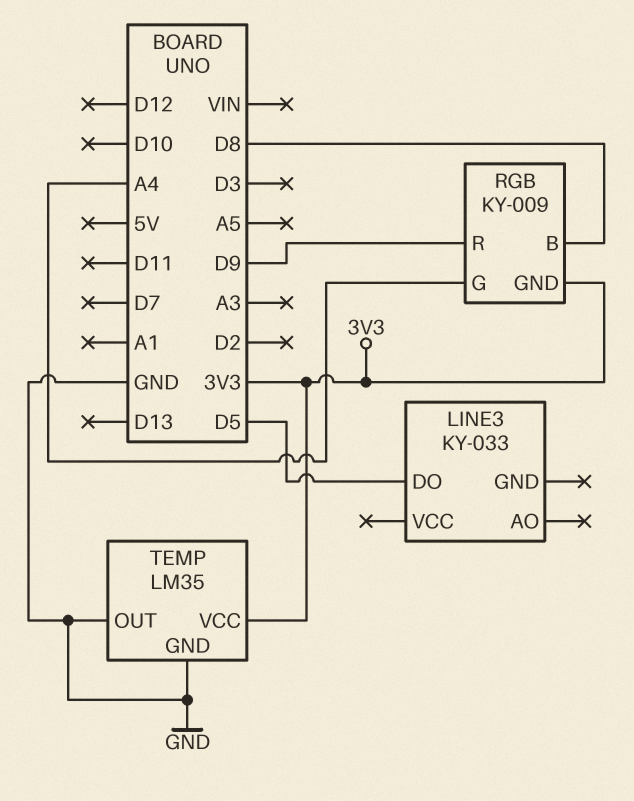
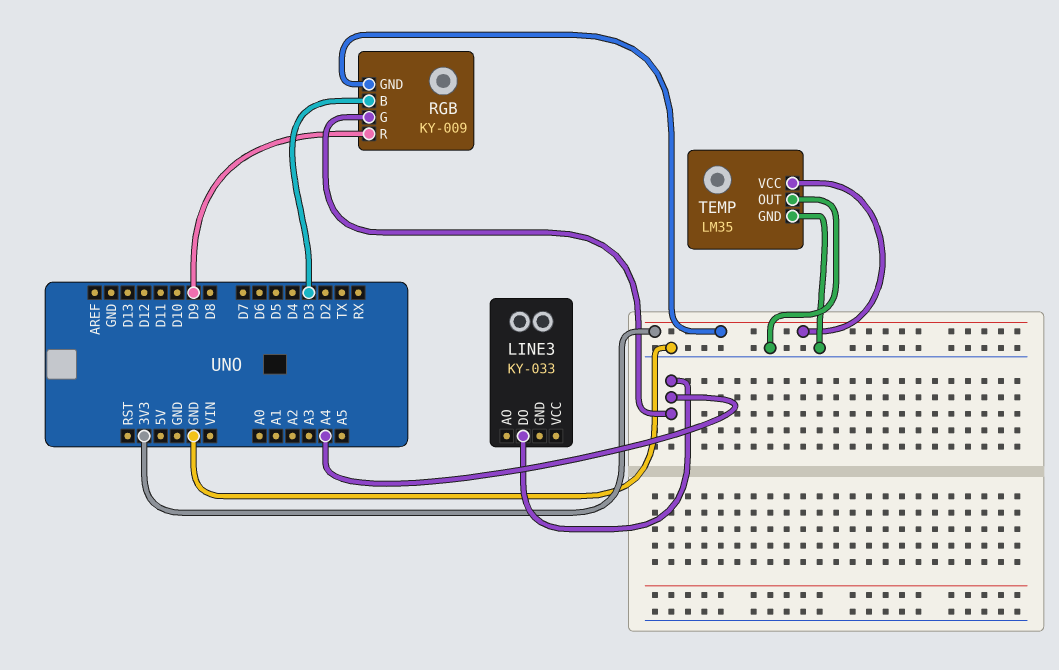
LINE3 pin DO: D5 -> A4
RGB pin B: D8 -> D3

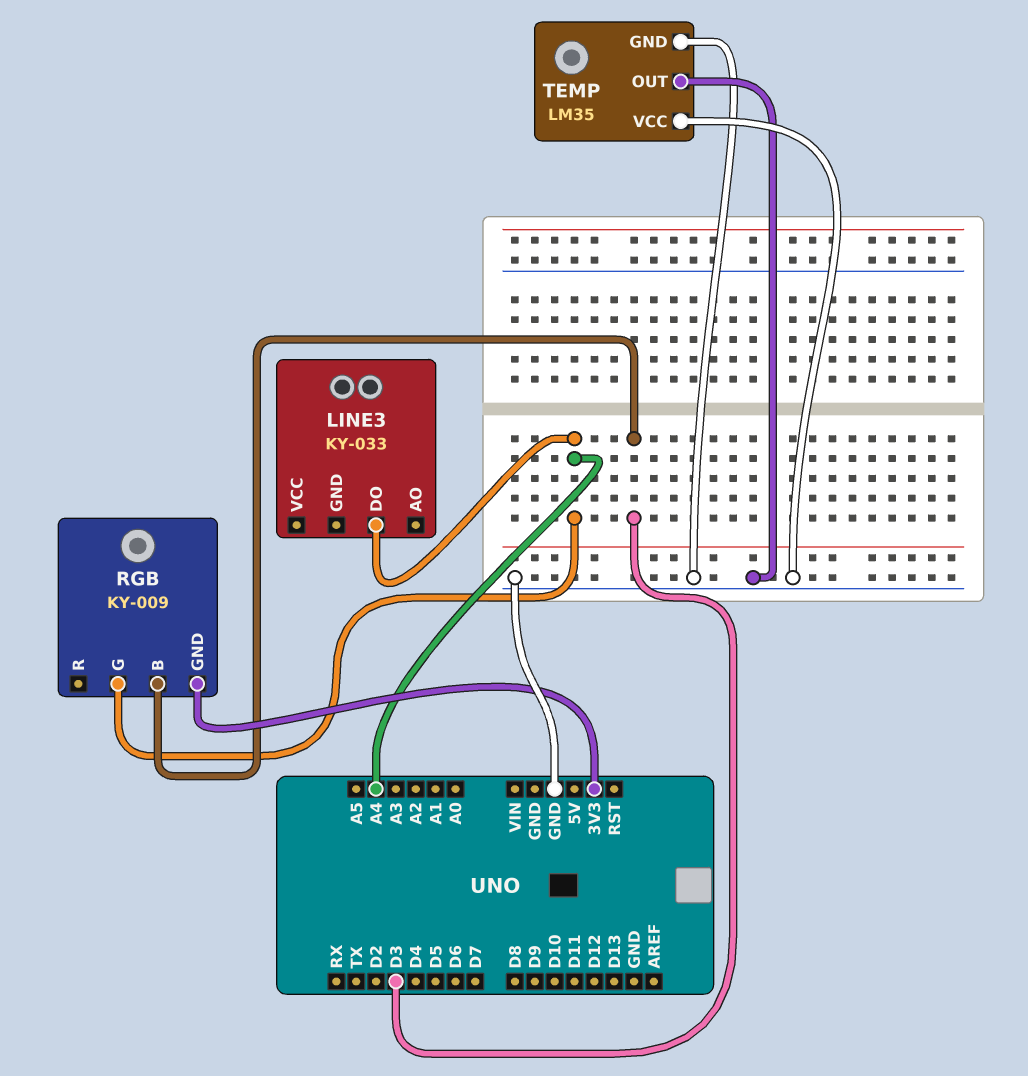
RGB pin R: D9 -> none
TEMP pin VCC: 3V3 -> GND

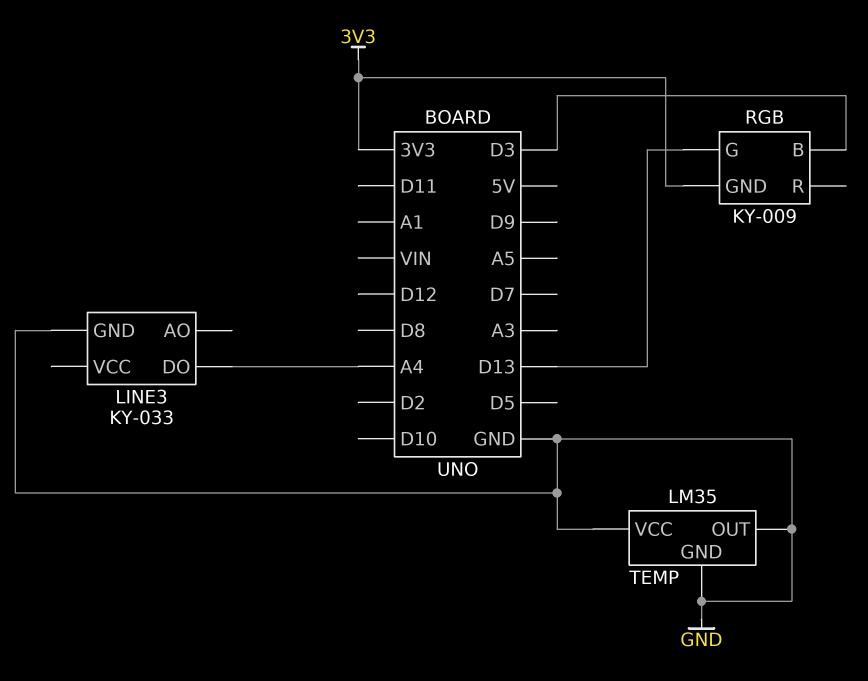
LINE3 pin GND: none -> GND
RGB pin G: A4 -> D13

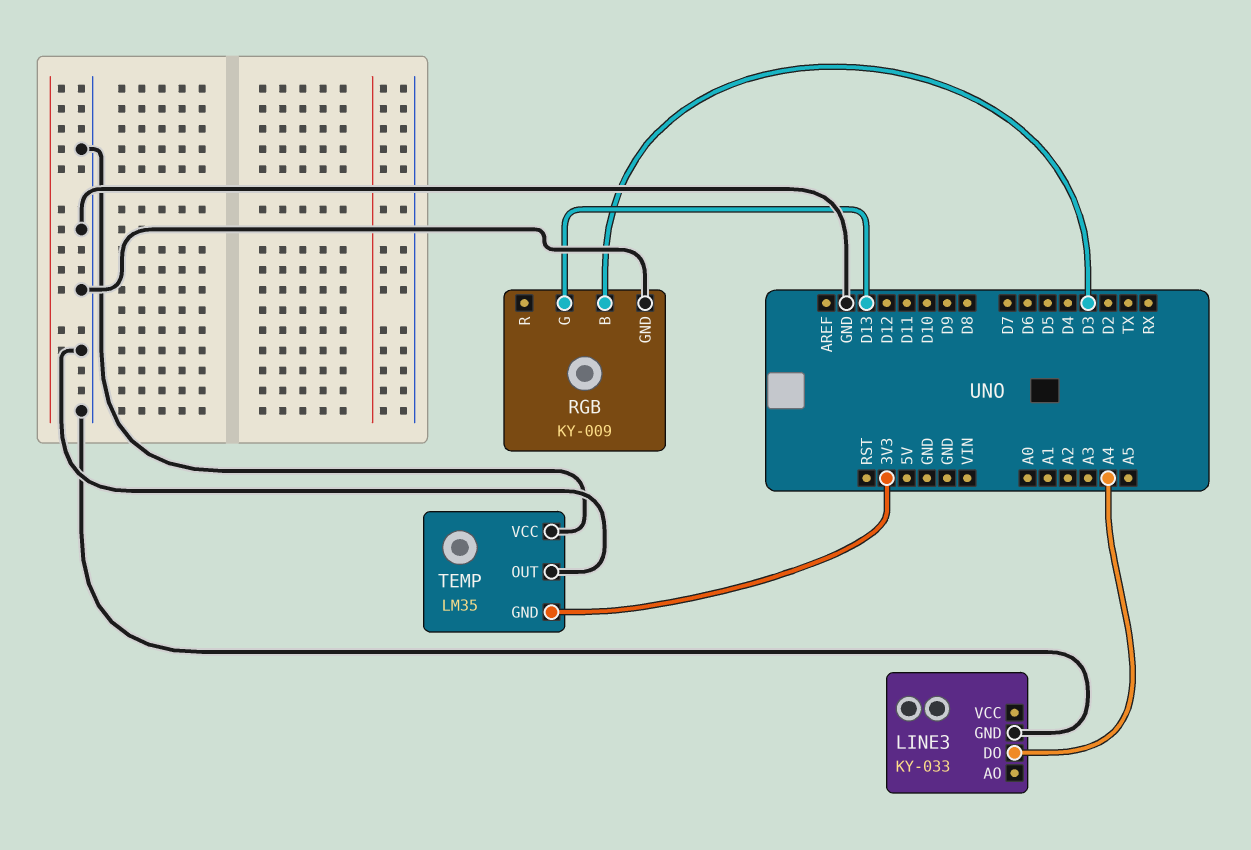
RGB pin GND: 3V3 -> GND
TEMP pin GND: GND -> 3V3

